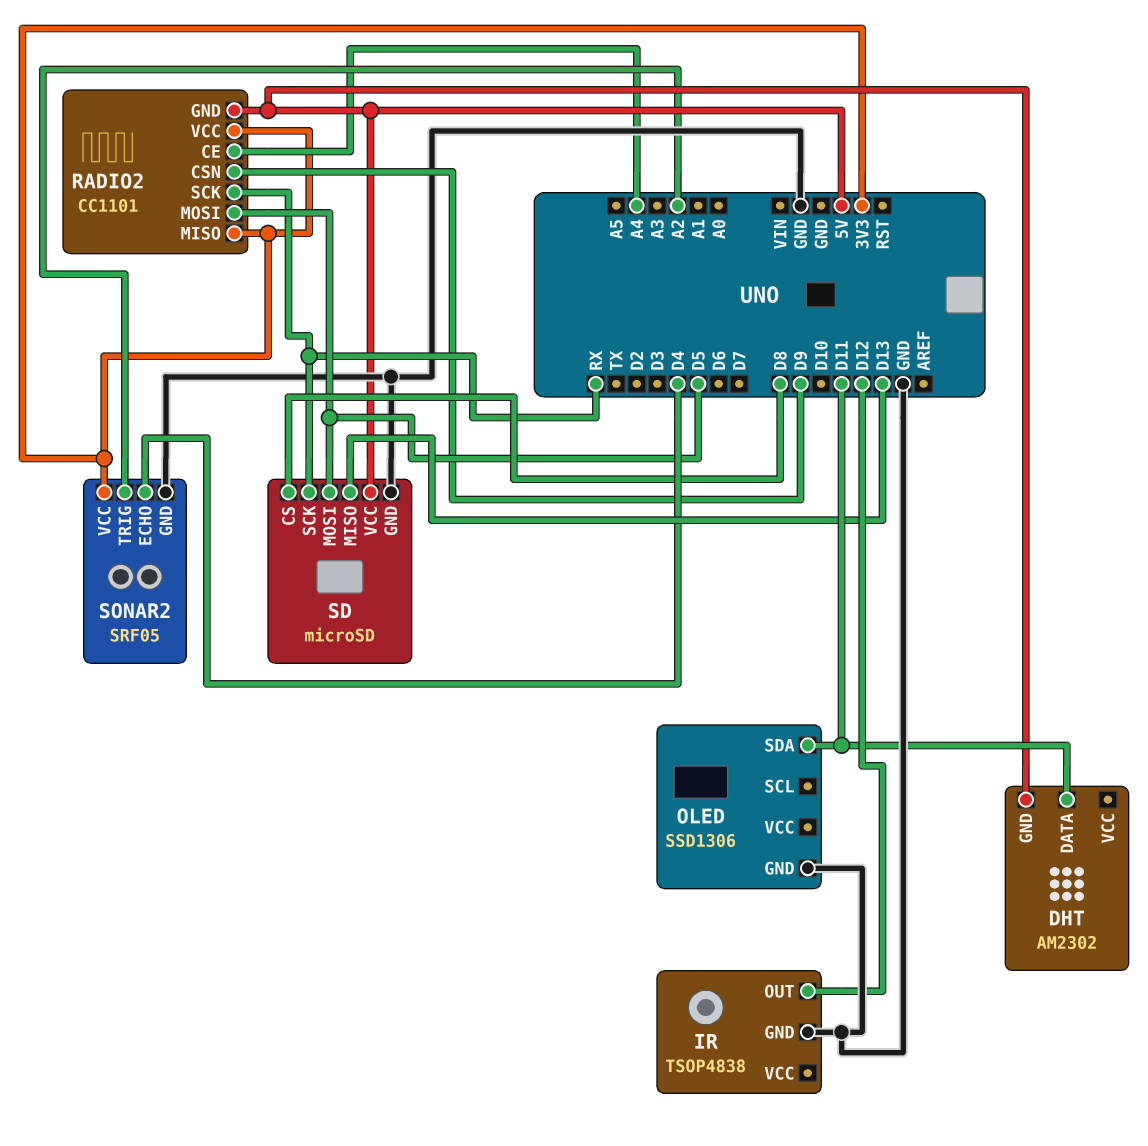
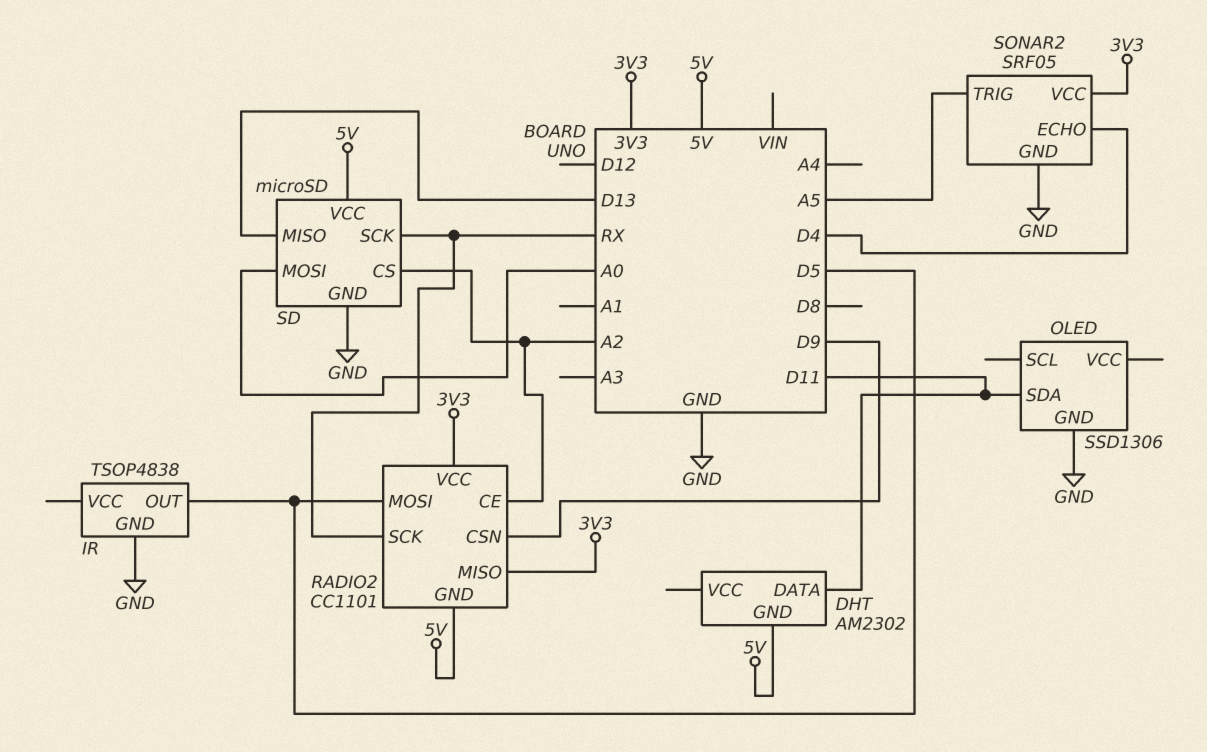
IR pin OUT: D12 -> D5
RADIO2 pin CE: A4 -> A2
SD pin CS: D8 -> A2
SD pin MOSI: D5 -> A0
SONAR2 pin TRIG: A2 -> A5

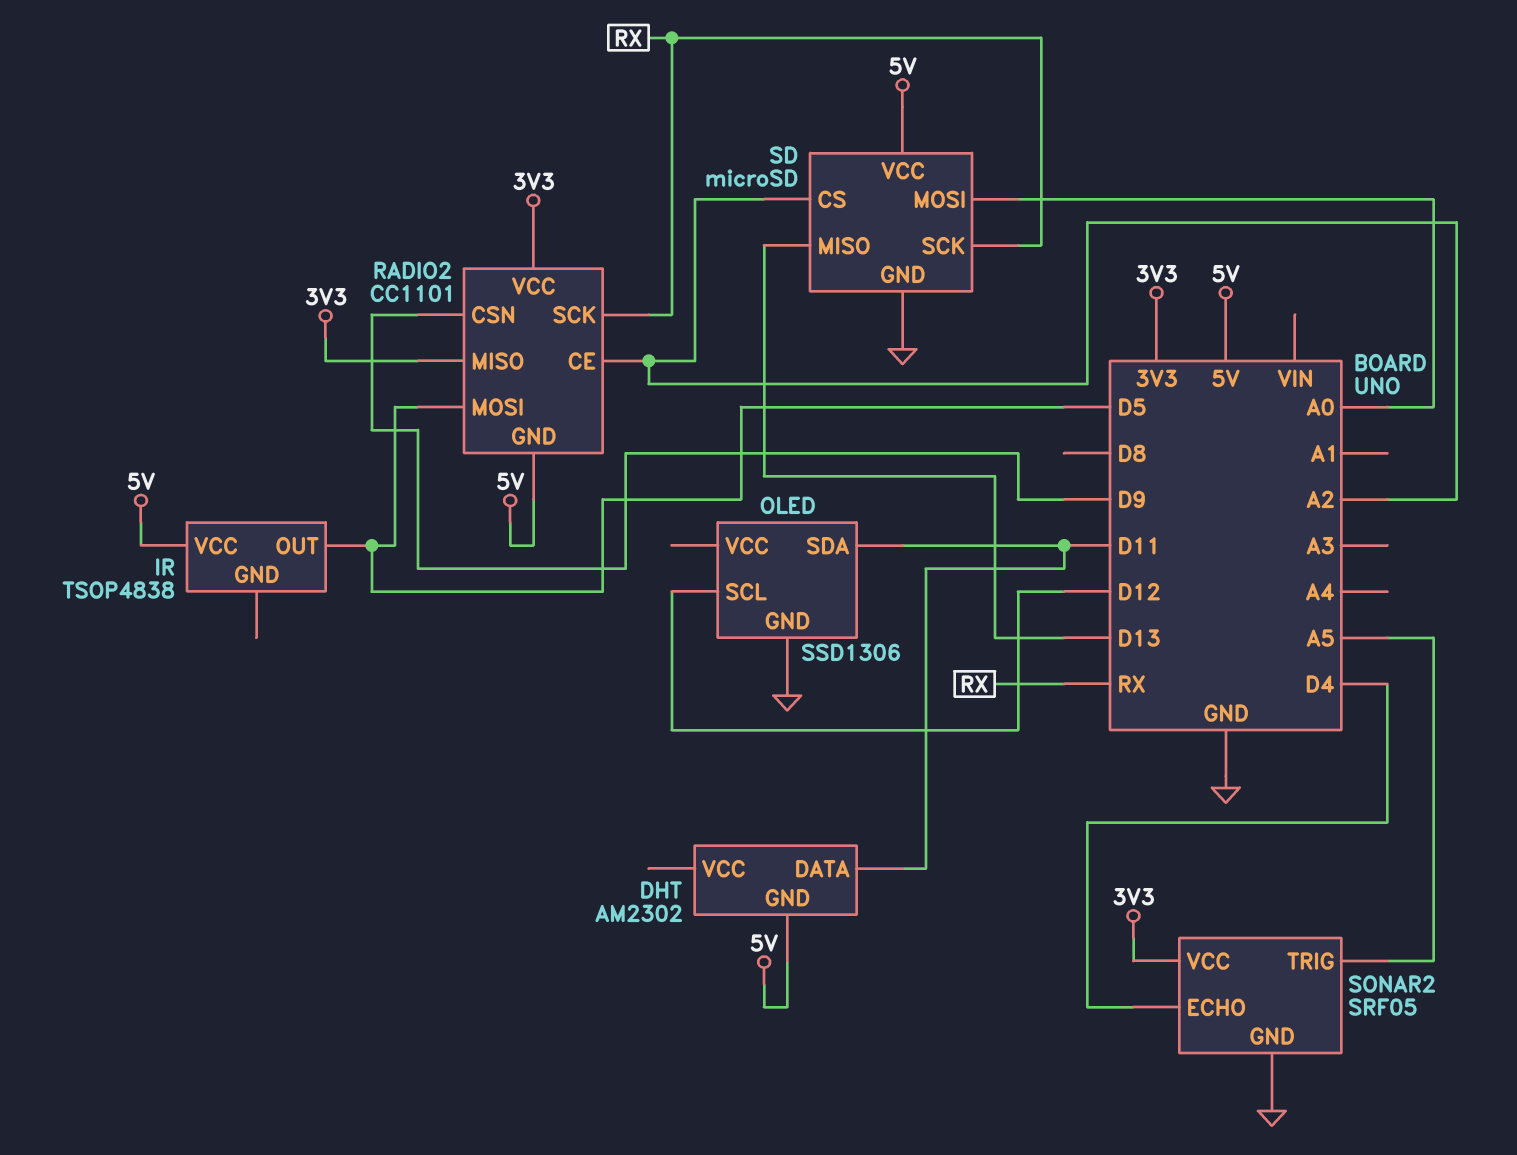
IR pin GND: GND -> none
IR pin VCC: none -> 5V
OLED pin SCL: none -> D12

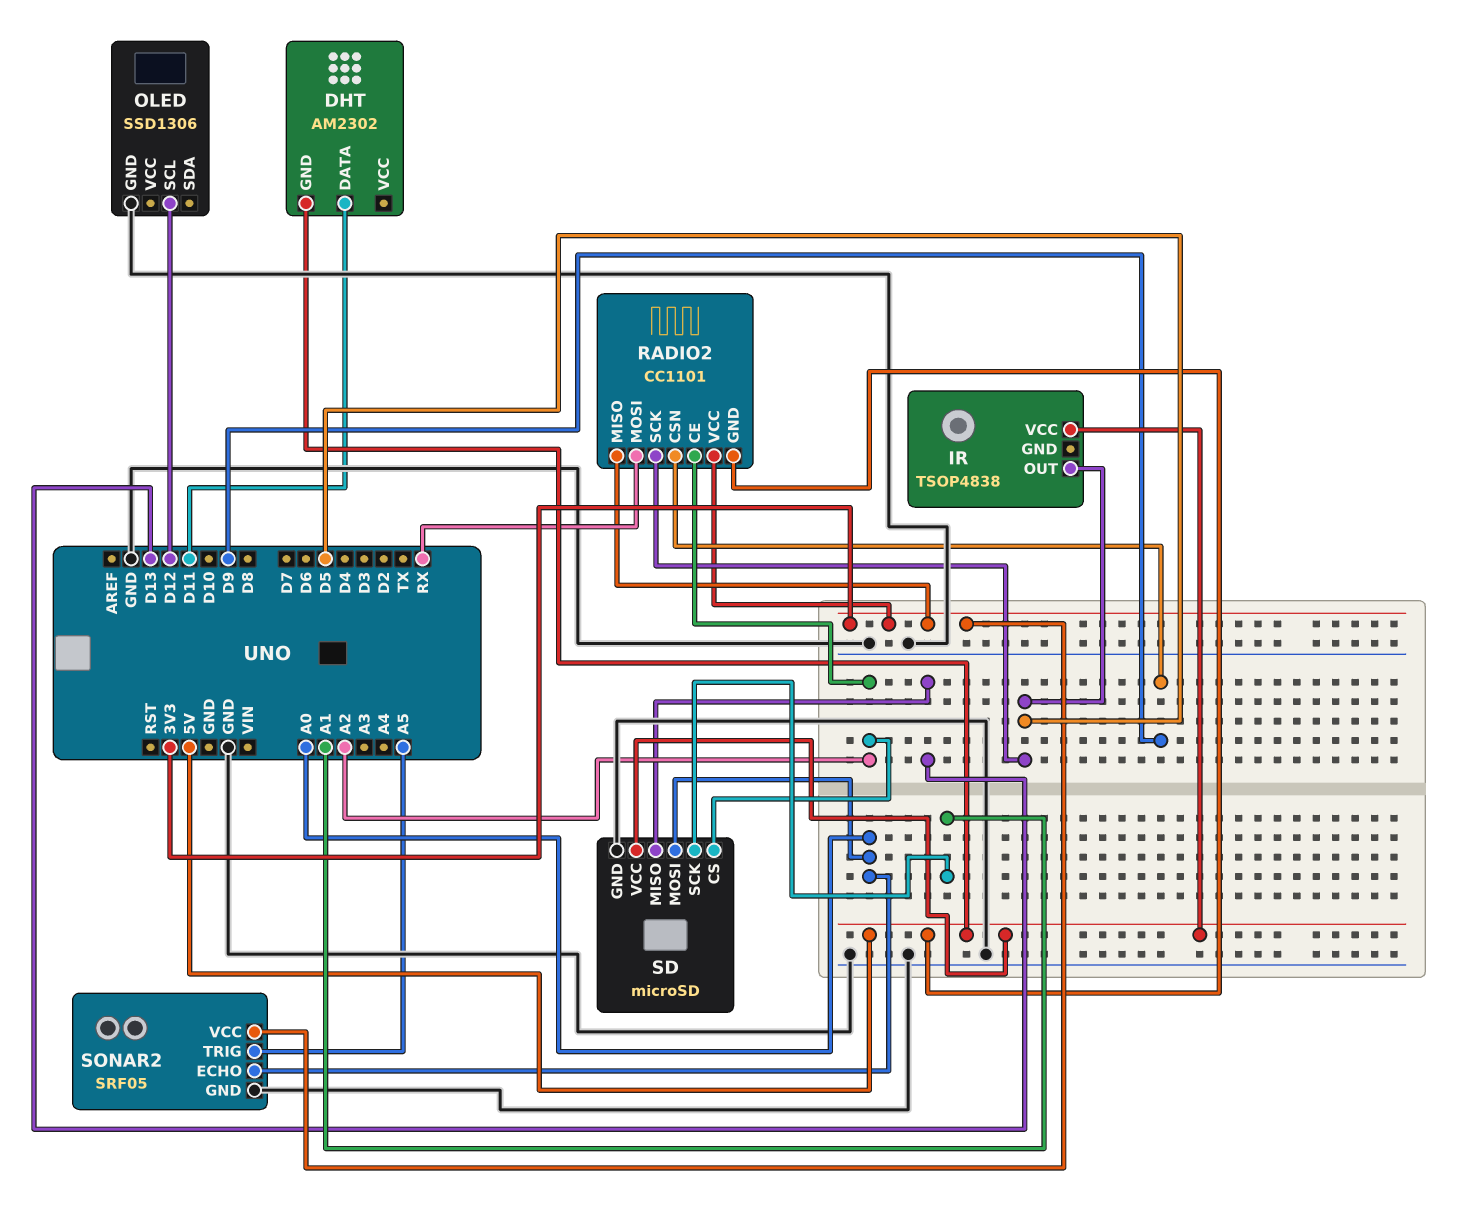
OLED pin SDA: D11 -> none
RADIO2 pin MOSI: D5 -> RX
RADIO2 pin SCK: RX -> D5
SD pin SCK: RX -> A1
SONAR2 pin ECHO: D4 -> A0

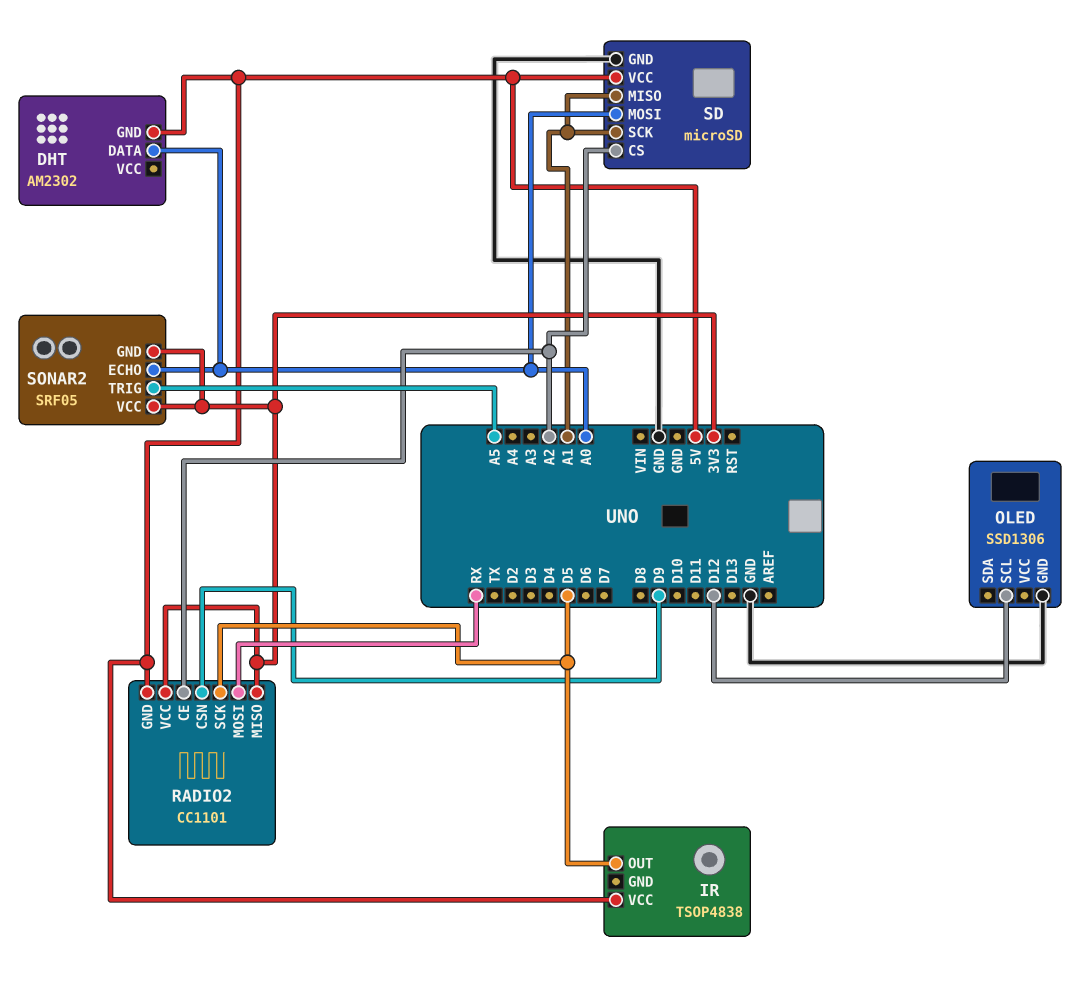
DHT pin DATA: D11 -> A0
SD pin MISO: D13 -> A1
SONAR2 pin GND: GND -> 3V3

